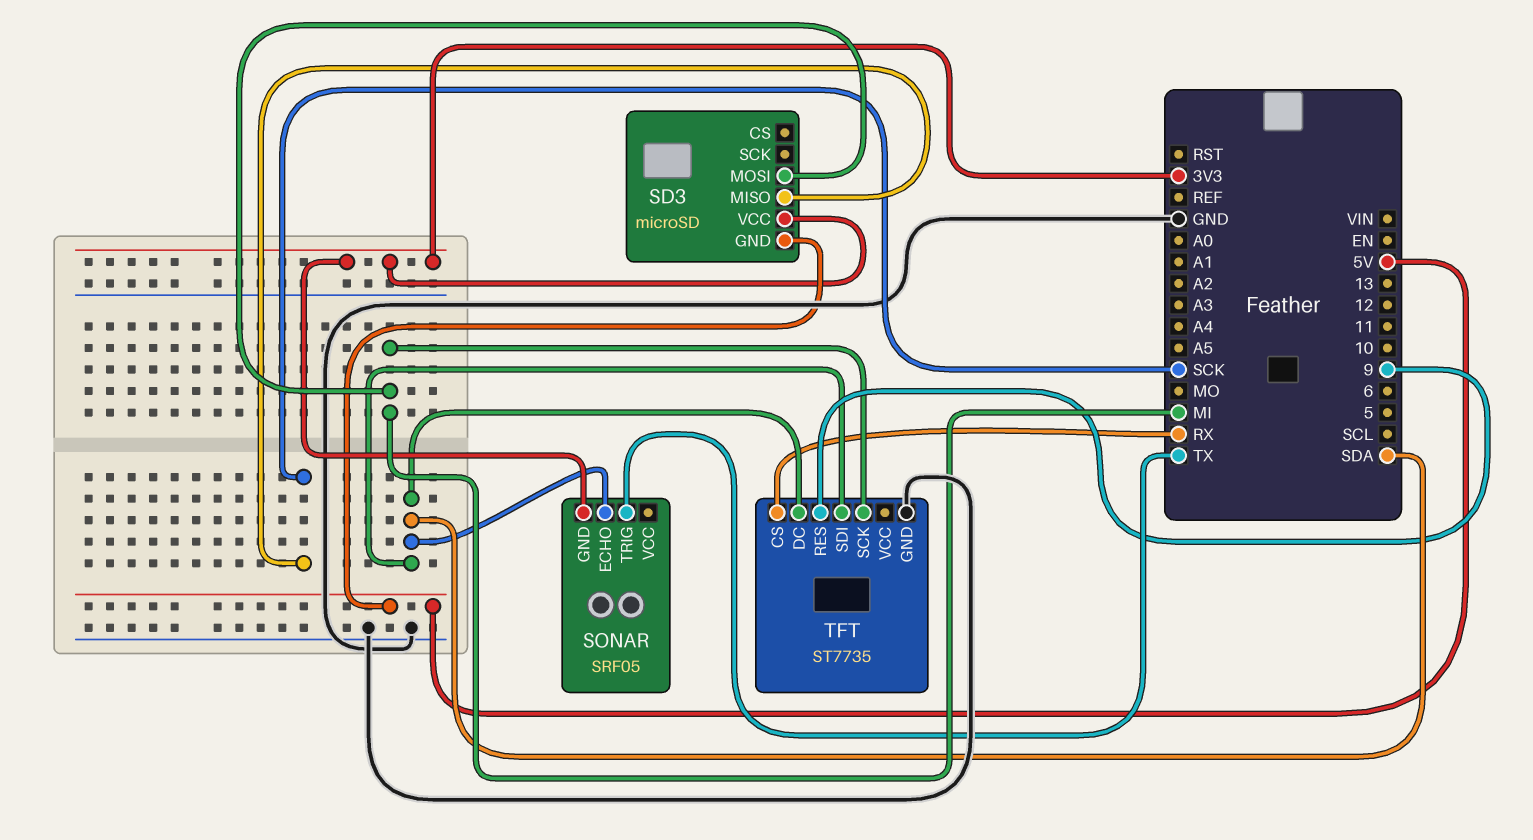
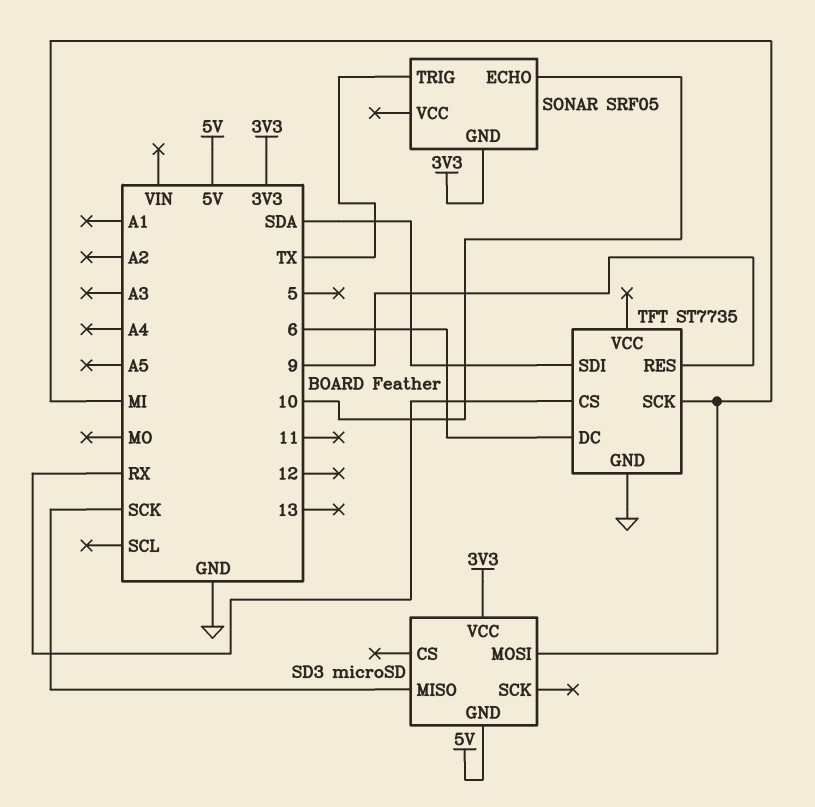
SONAR pin ECHO: SDA -> 10
TFT pin DC: SDA -> 6

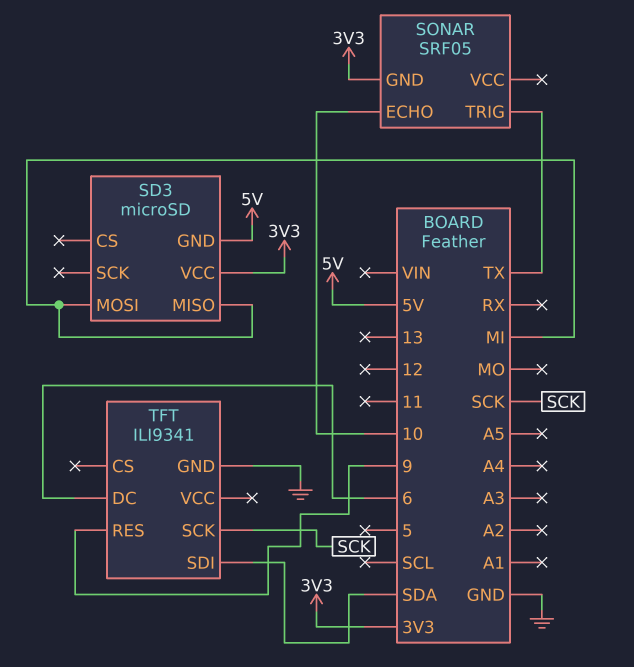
SD3 pin MISO: SCK -> MI
TFT: ST7735 -> ILI9341
TFT pin CS: RX -> none
TFT pin SCK: MI -> SCK

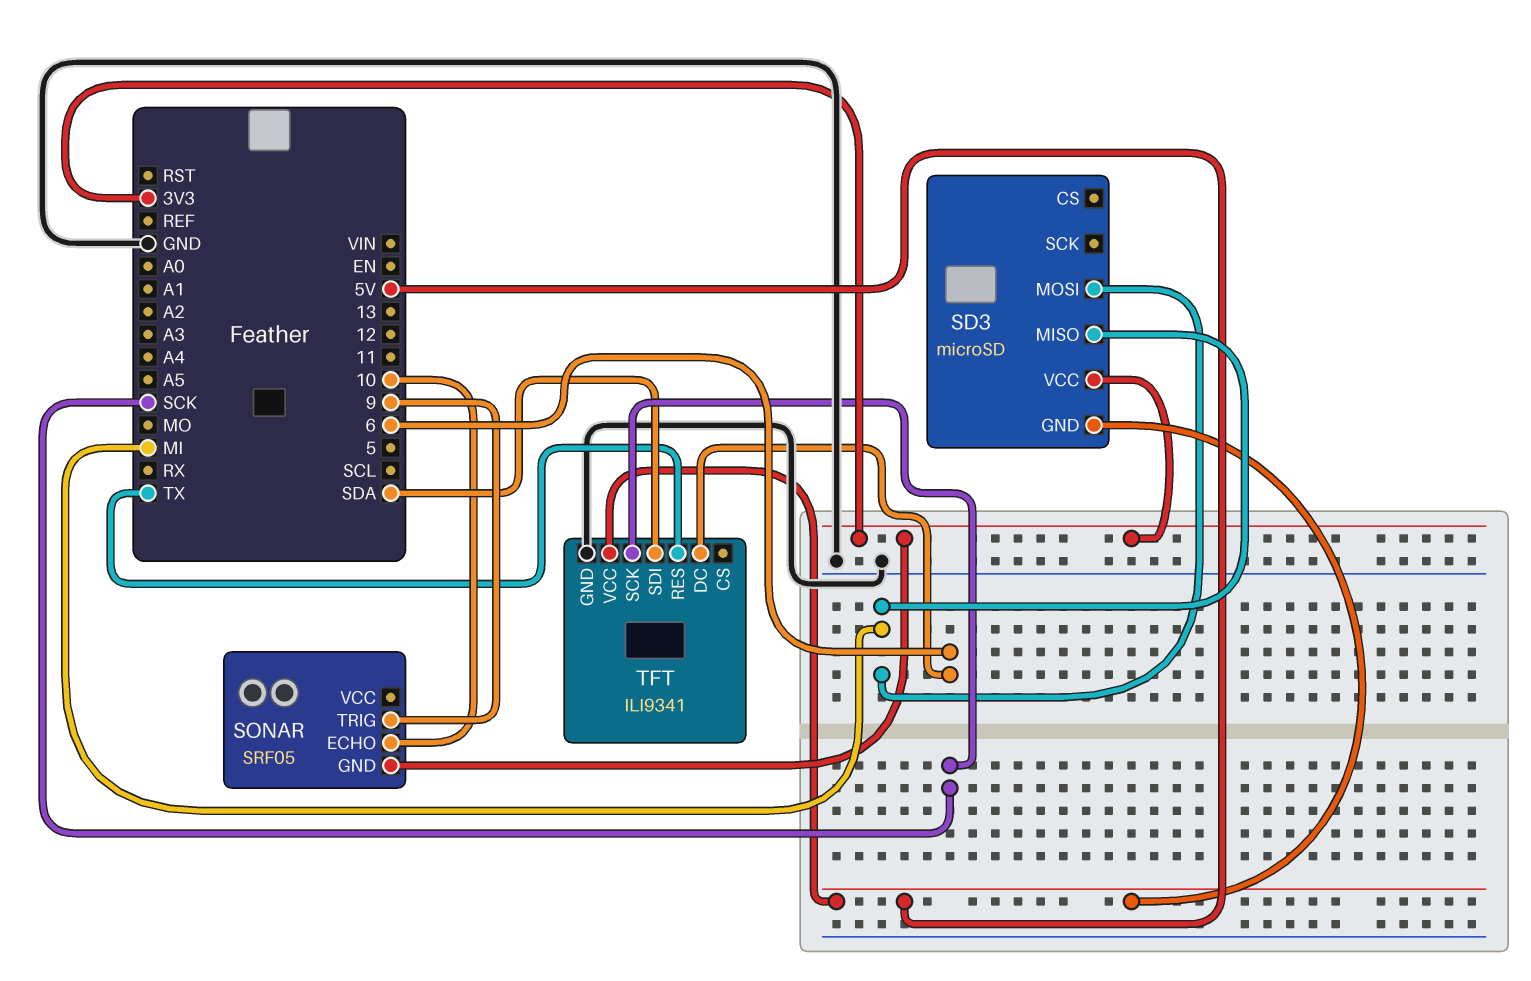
SONAR pin TRIG: TX -> 9
TFT pin RES: 9 -> TX
TFT pin VCC: none -> 5V

